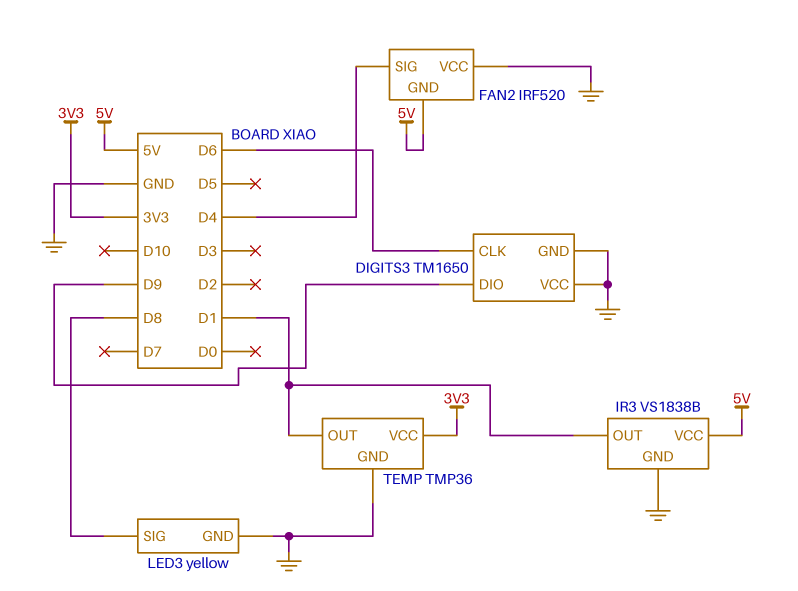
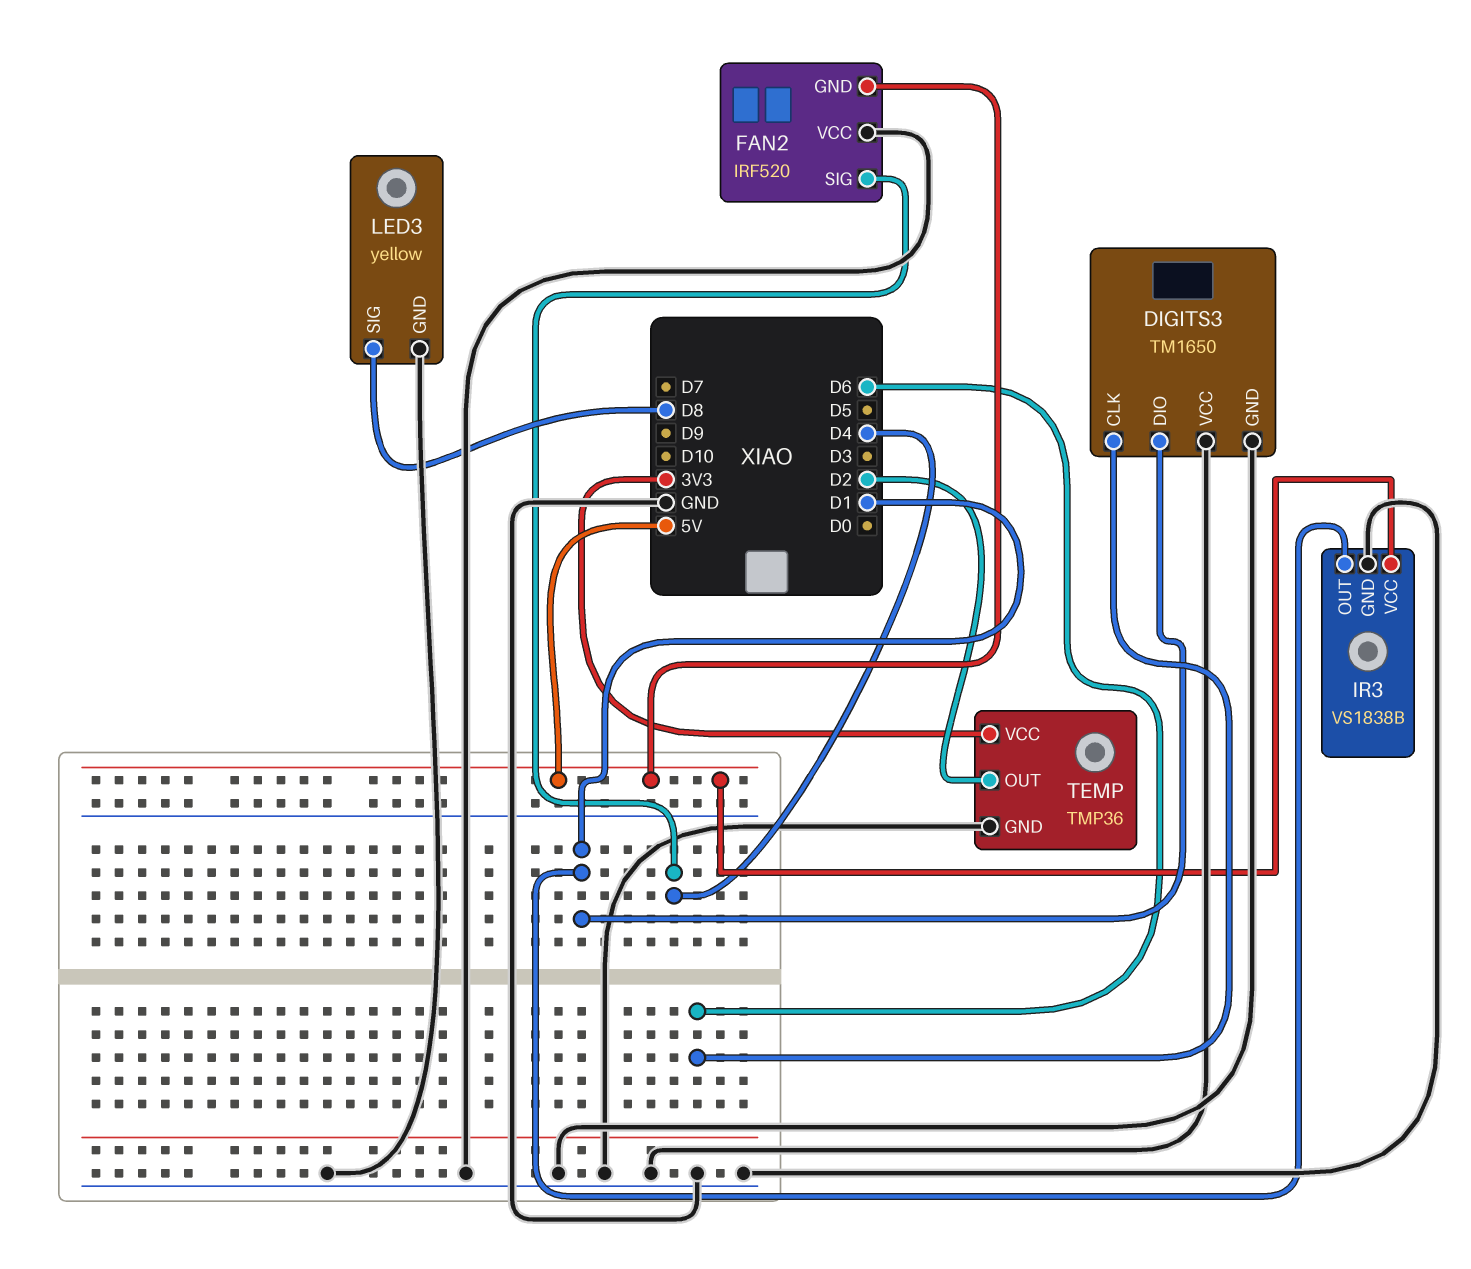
DIGITS3 pin DIO: D9 -> D1
TEMP pin OUT: D1 -> D2

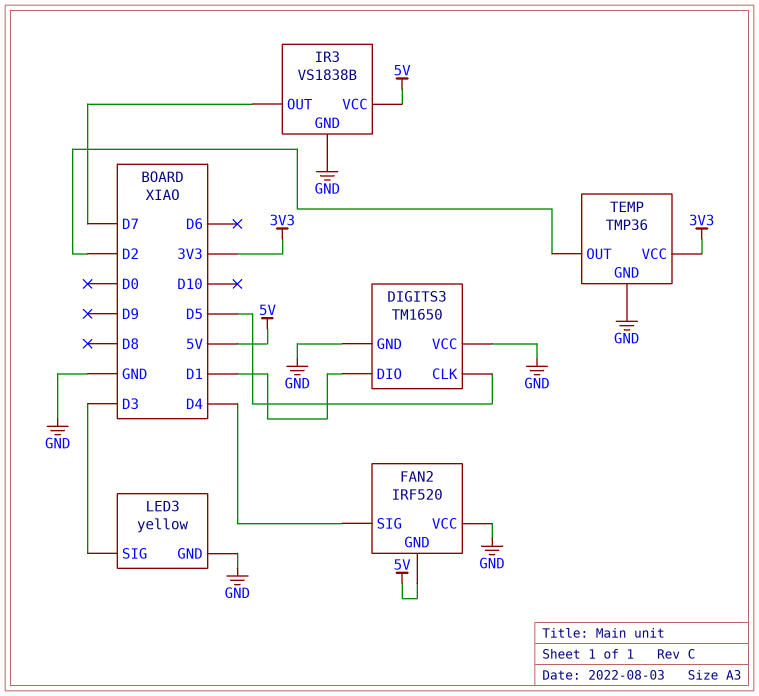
DIGITS3 pin CLK: D6 -> D5
IR3 pin OUT: D1 -> D7
LED3 pin SIG: D8 -> D3

